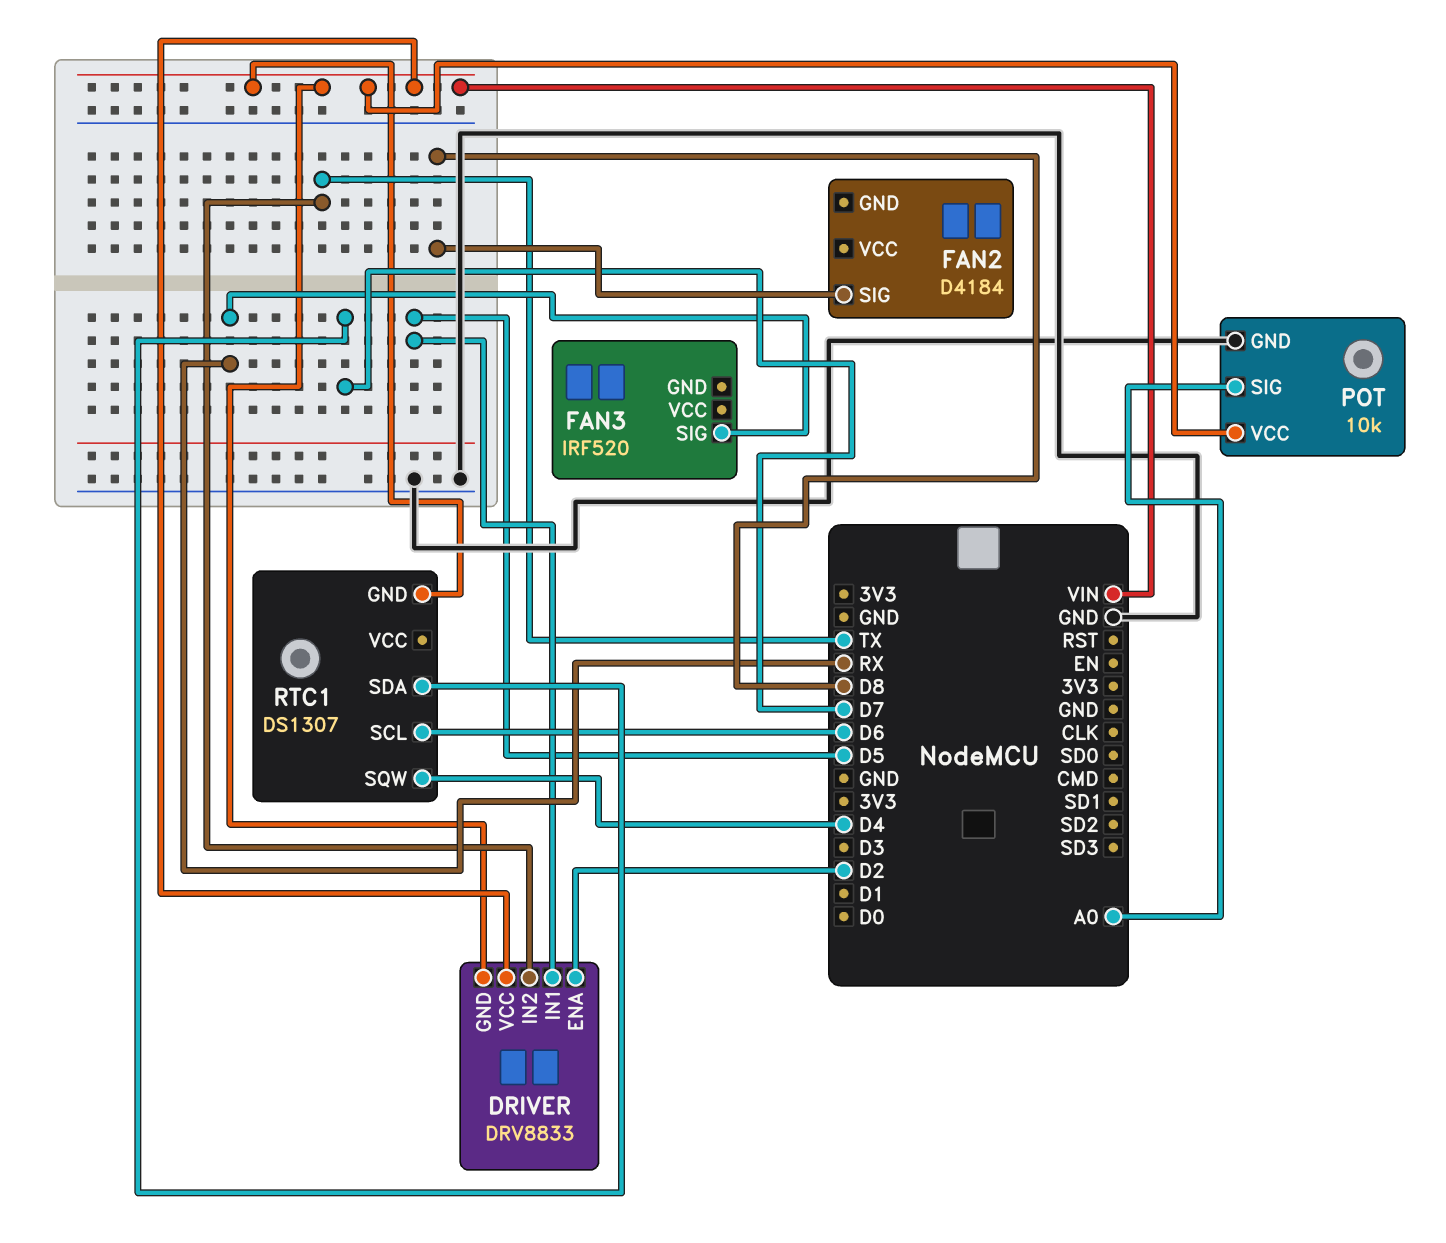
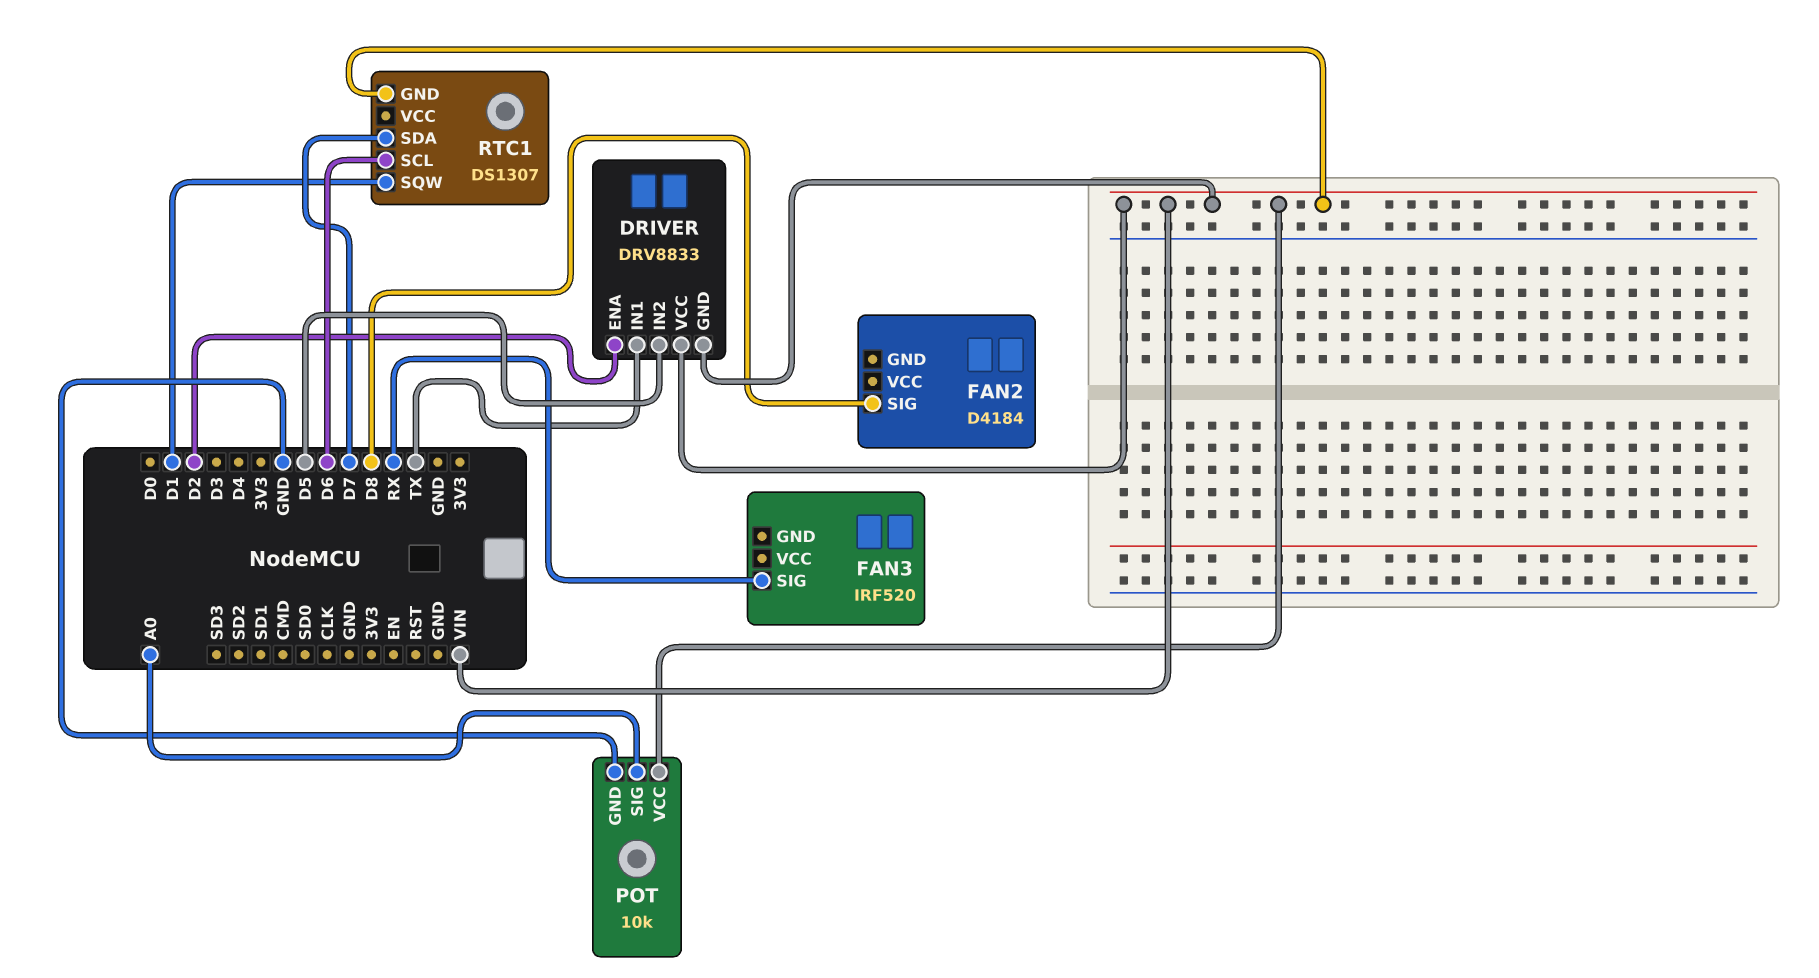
DRIVER pin IN1: D5 -> TX
DRIVER pin IN2: TX -> D5
RTC1 pin SQW: D4 -> D1

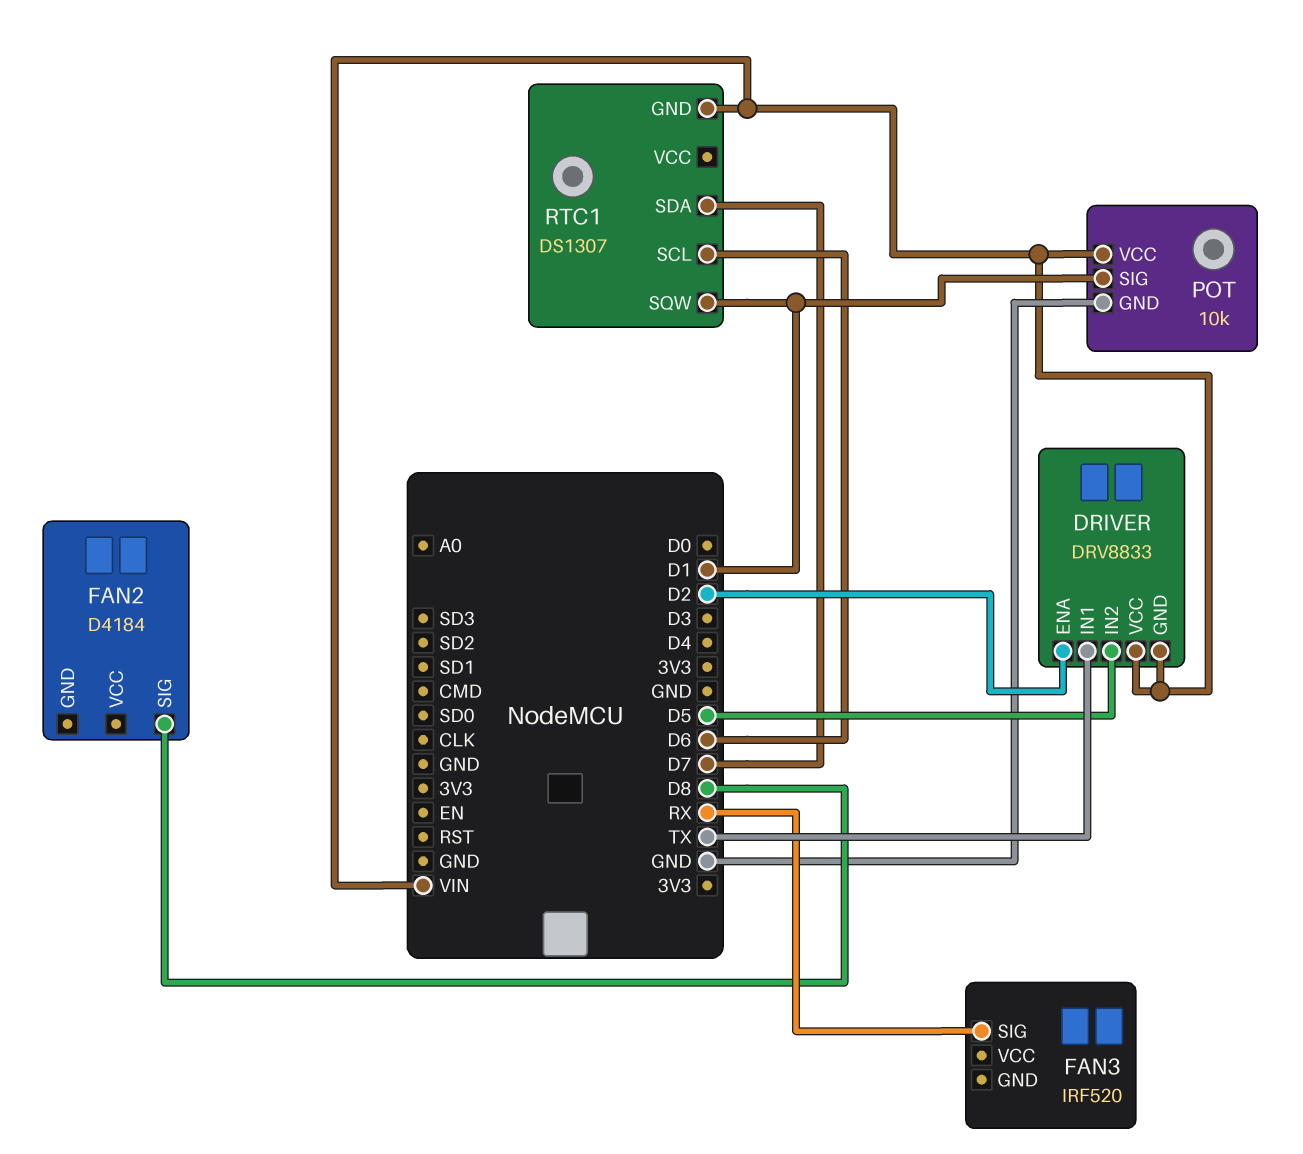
POT pin SIG: A0 -> D1

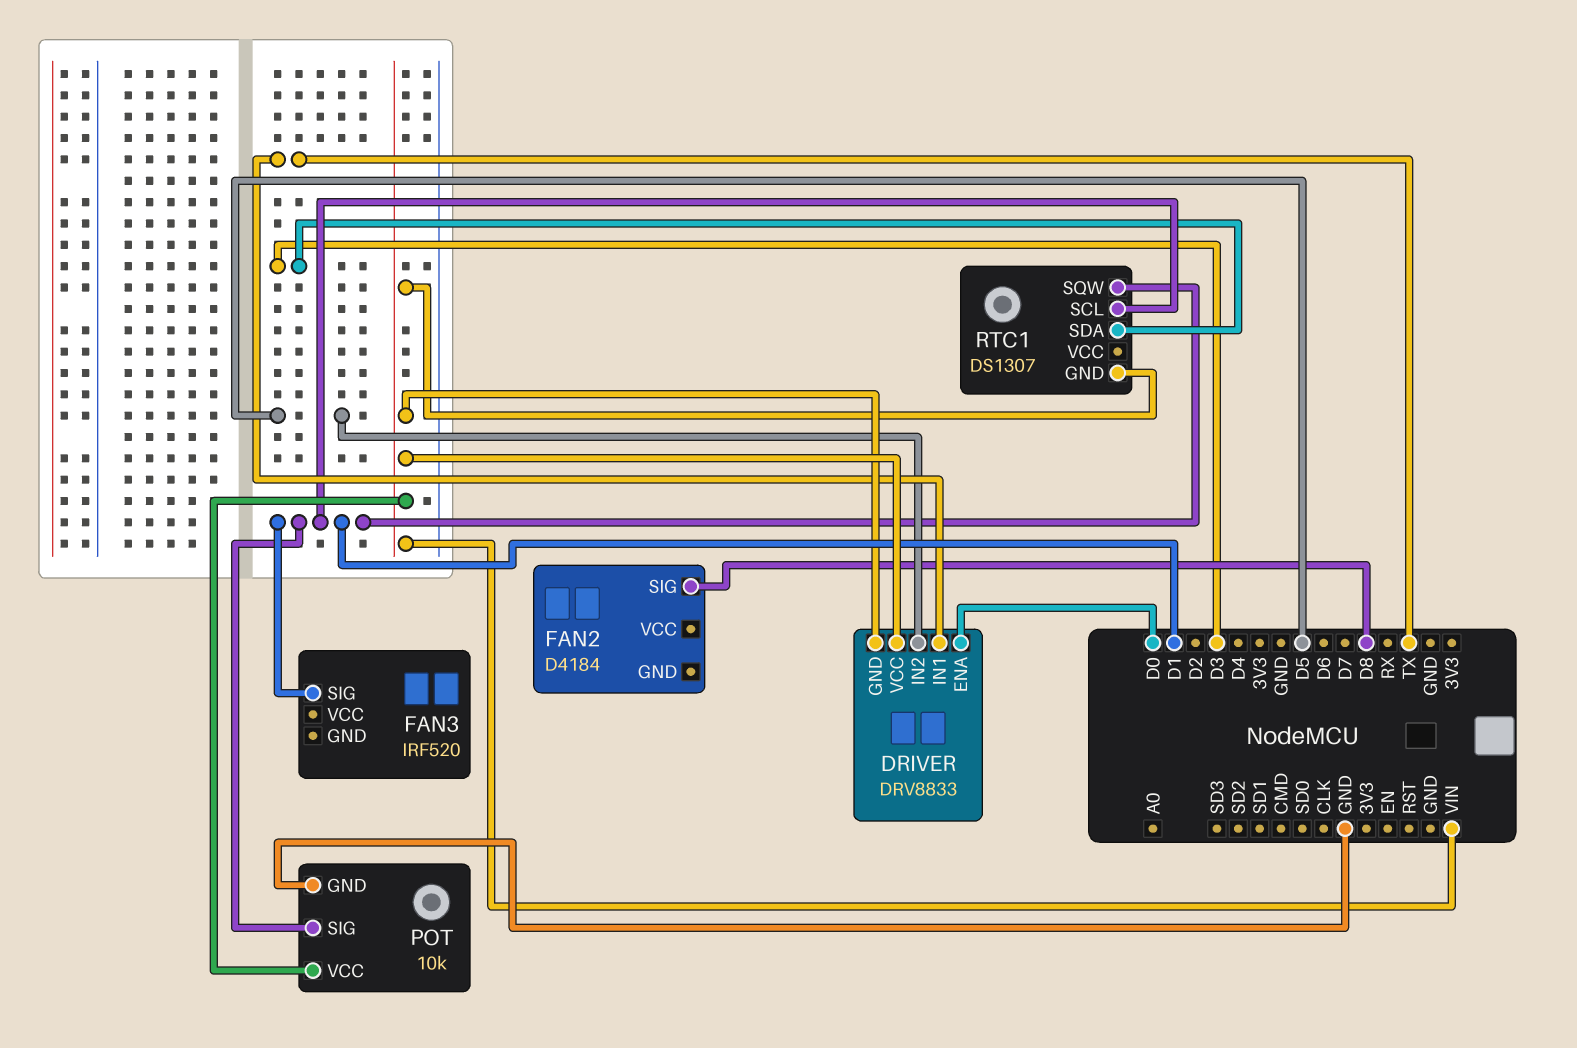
DRIVER pin ENA: D2 -> D0
FAN3 pin SIG: RX -> D1
RTC1 pin SCL: D6 -> D1
RTC1 pin SDA: D7 -> D3

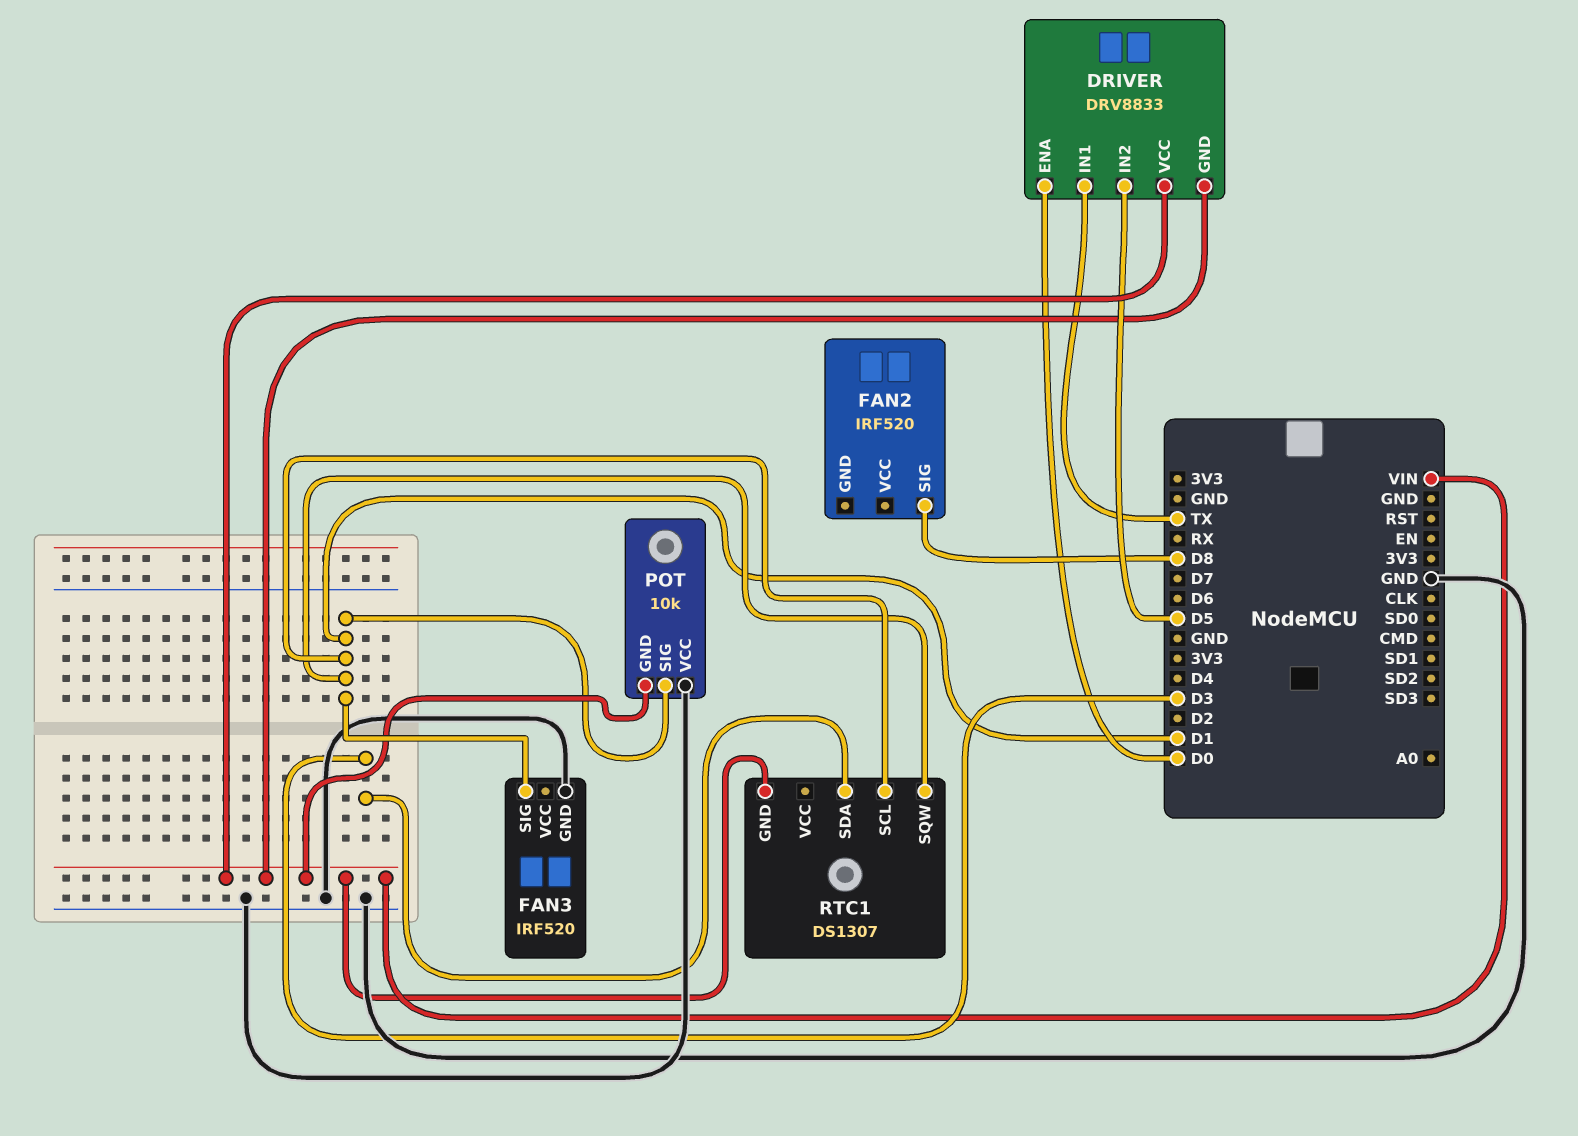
FAN2: D4184 -> IRF520
FAN3 pin GND: none -> GND
POT pin GND: GND -> VIN
POT pin VCC: VIN -> GND

